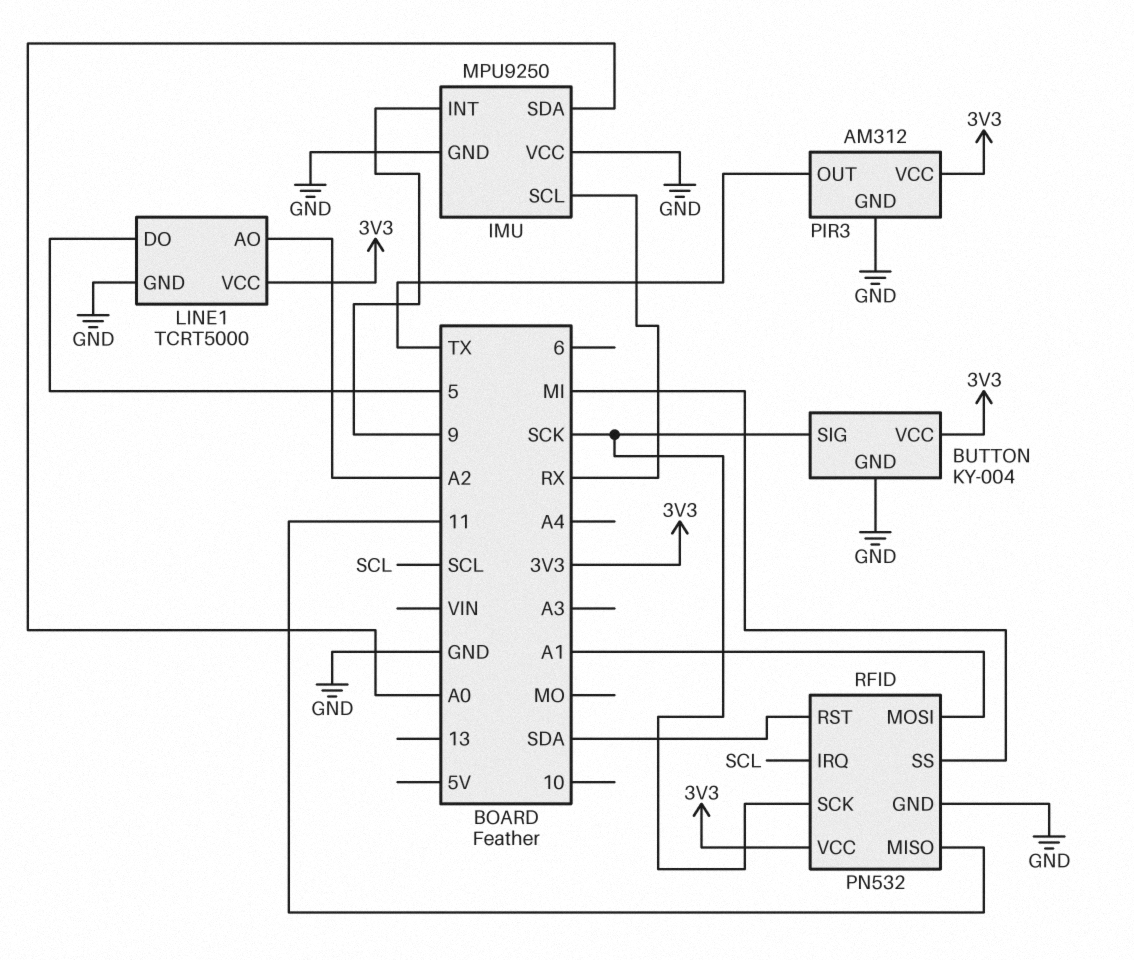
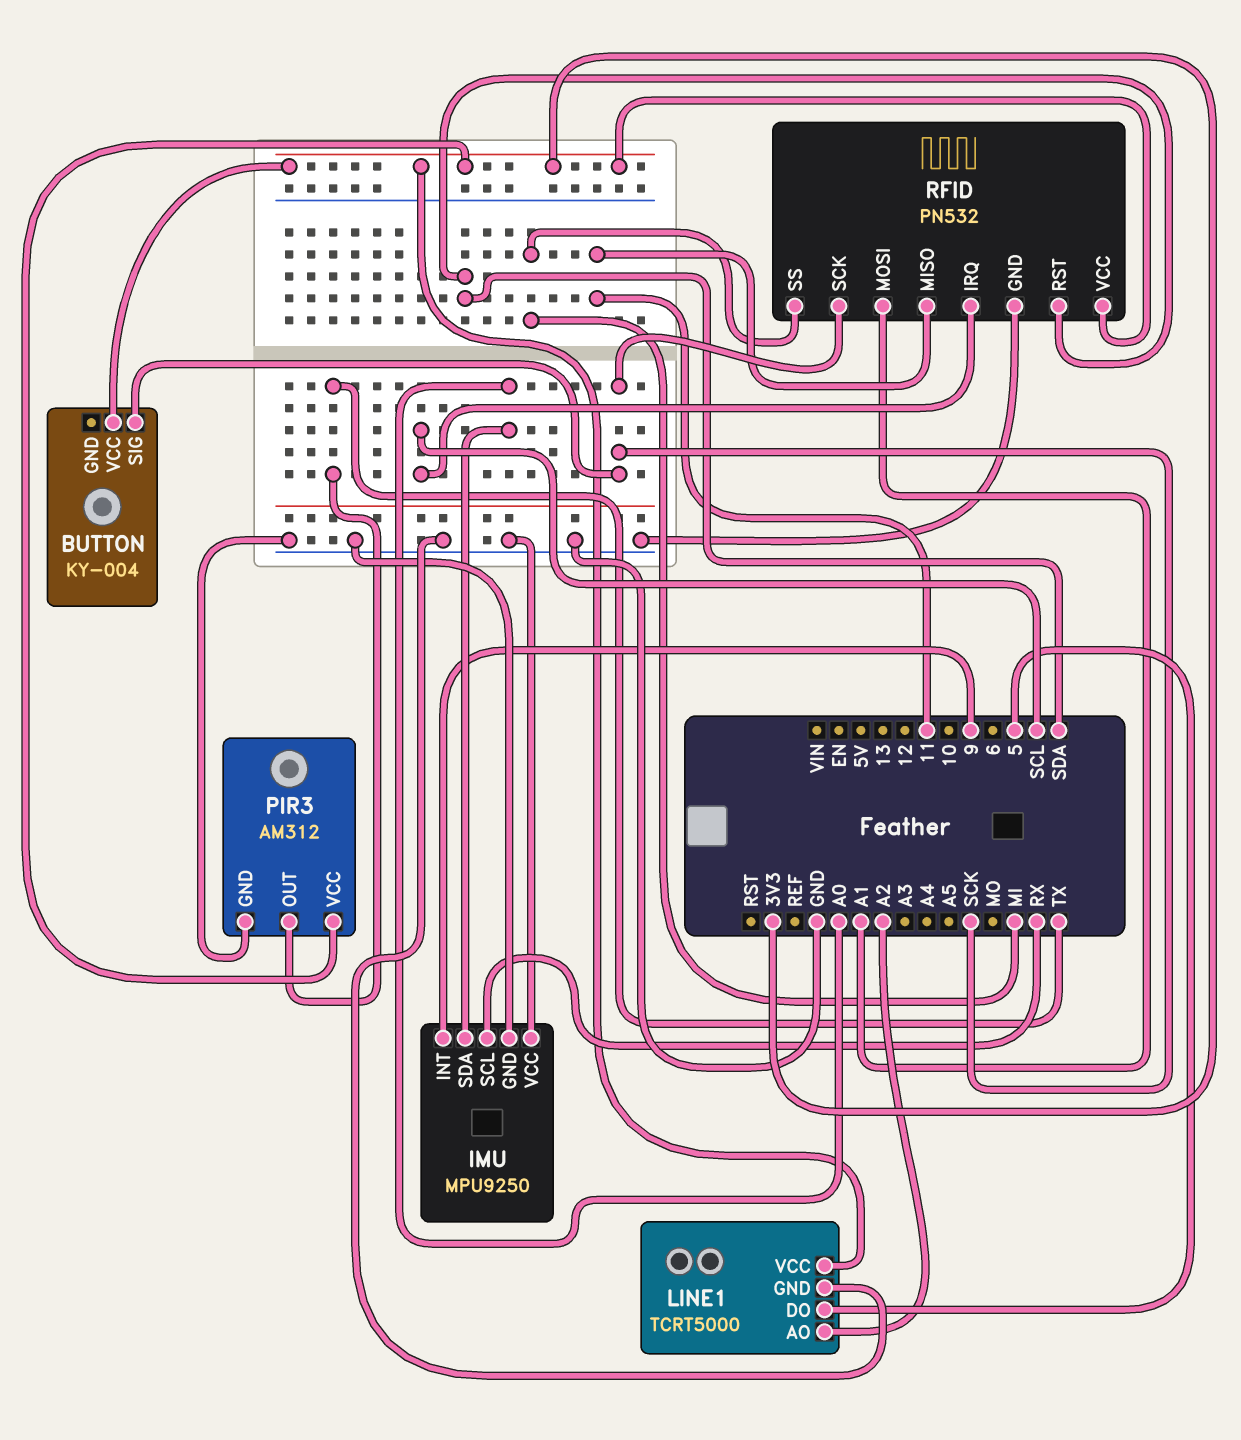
BUTTON pin GND: GND -> none

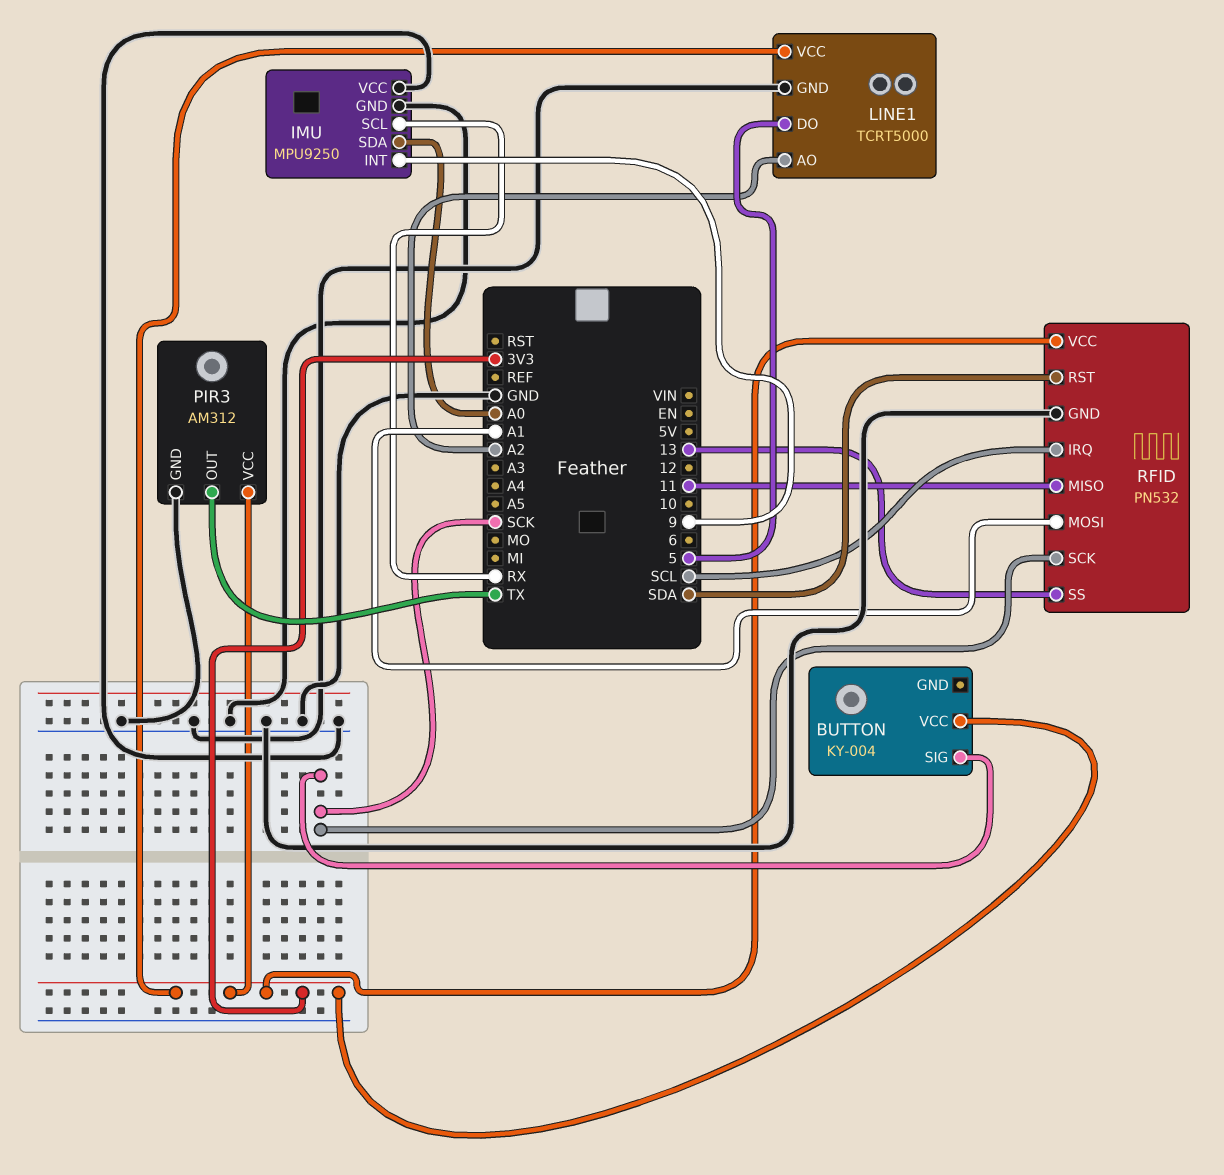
RFID pin SS: MI -> 13

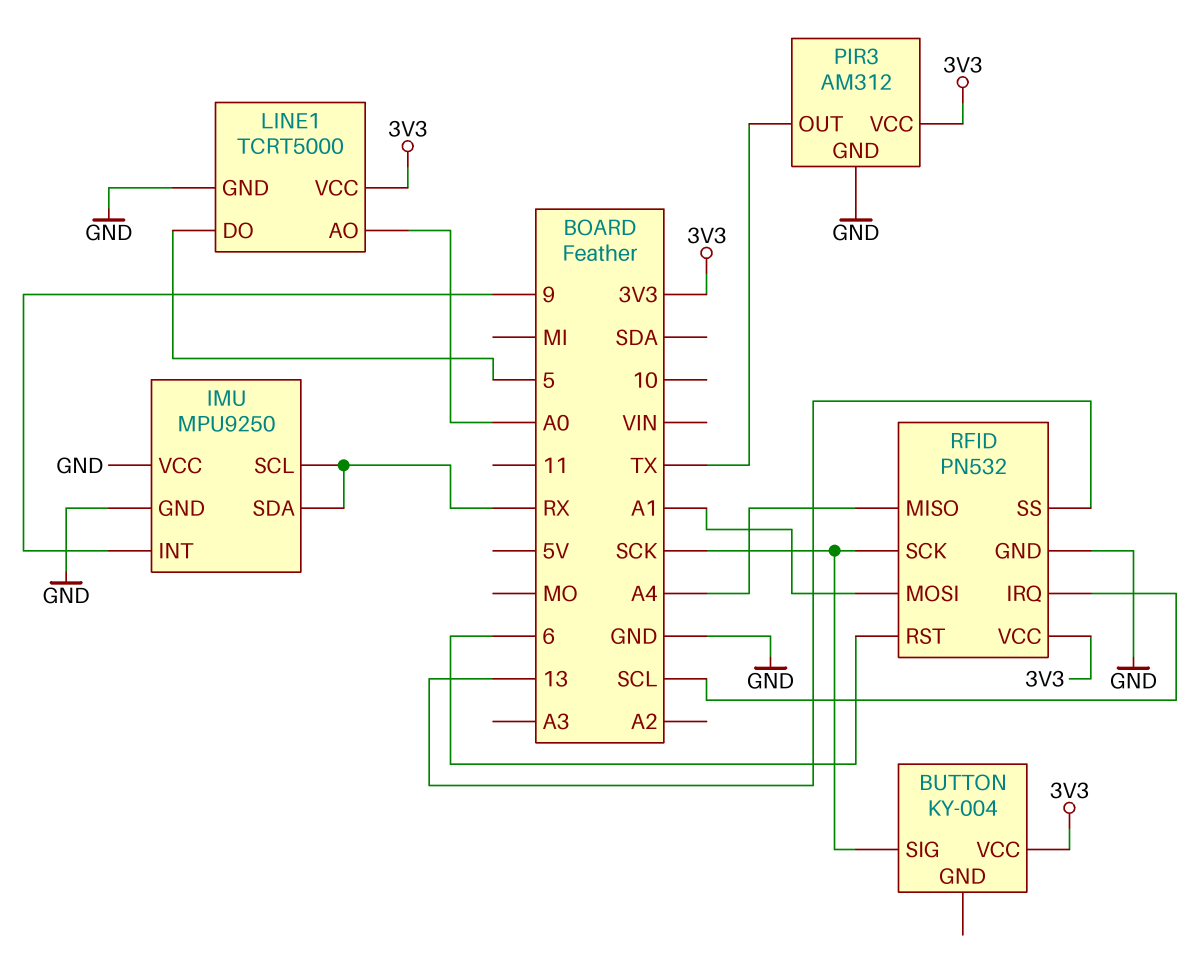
IMU pin SDA: A0 -> RX
LINE1 pin AO: A2 -> A0
RFID pin MISO: 11 -> A4
RFID pin RST: SDA -> 6

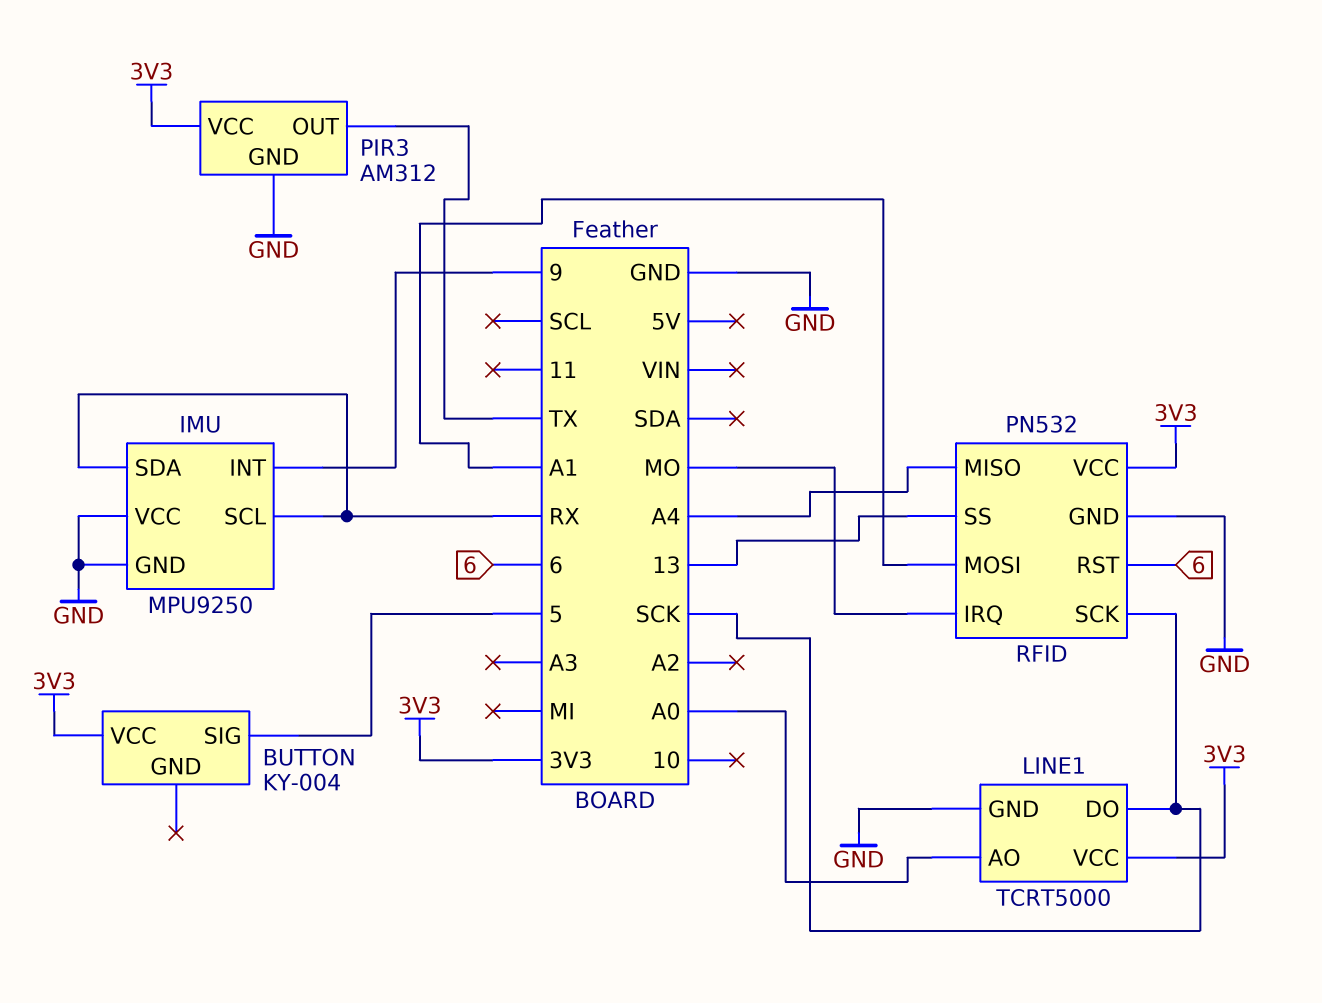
BUTTON pin SIG: SCK -> 5
LINE1 pin DO: 5 -> SCK
RFID pin IRQ: SCL -> MO

